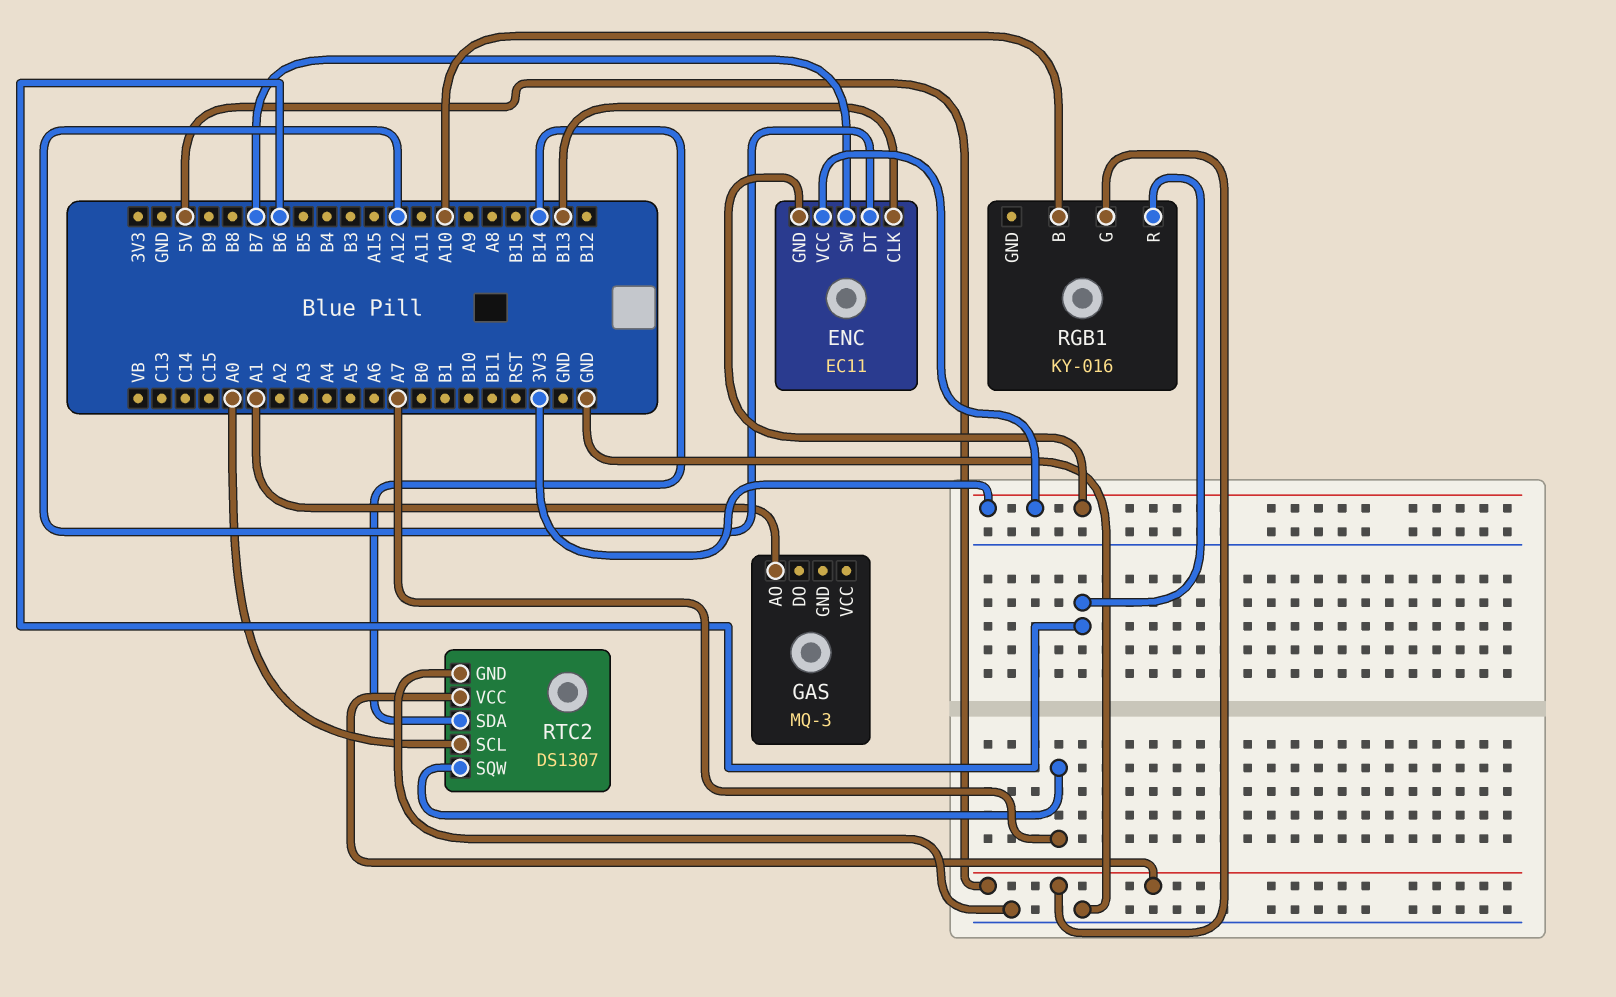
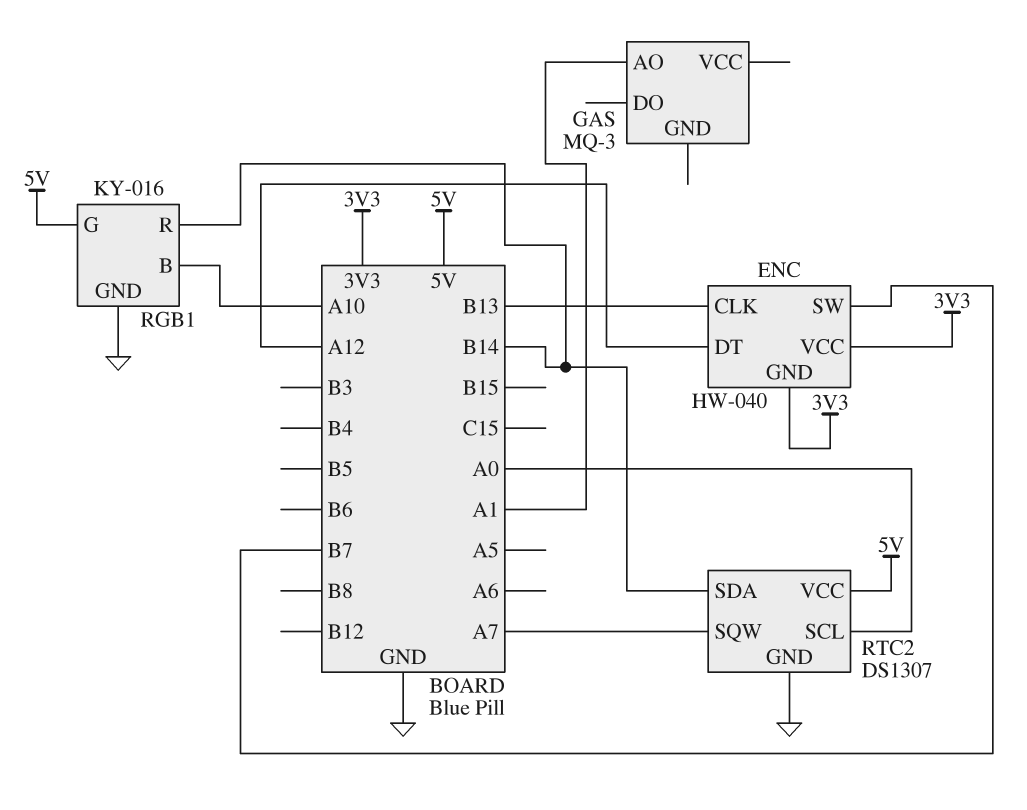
ENC: EC11 -> HW-040
RGB1 pin GND: none -> GND
RGB1 pin R: B6 -> B14

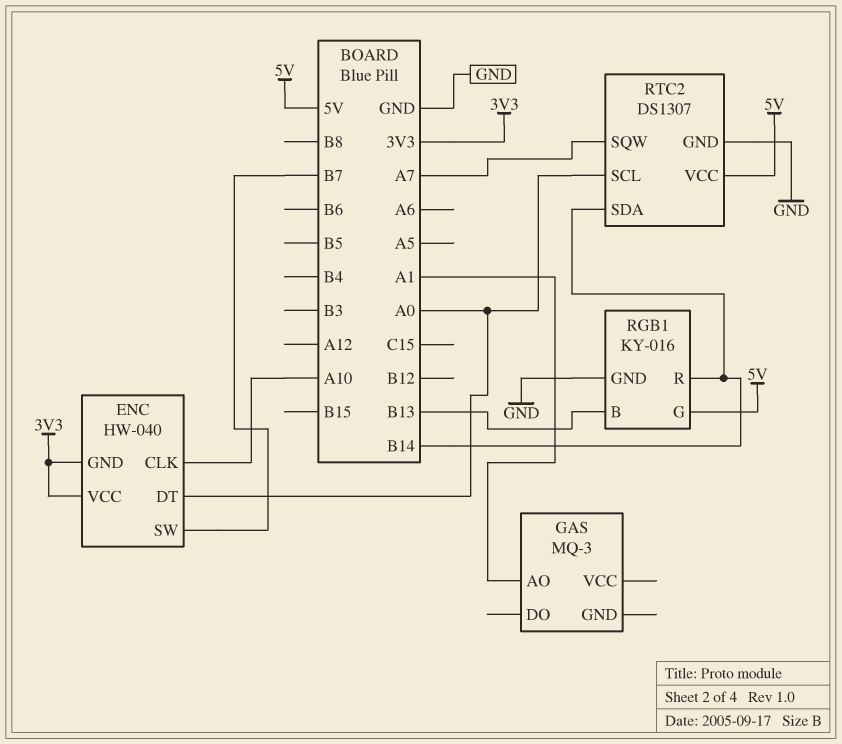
ENC pin CLK: B13 -> A10
ENC pin DT: A12 -> A0
RGB1 pin B: A10 -> B13

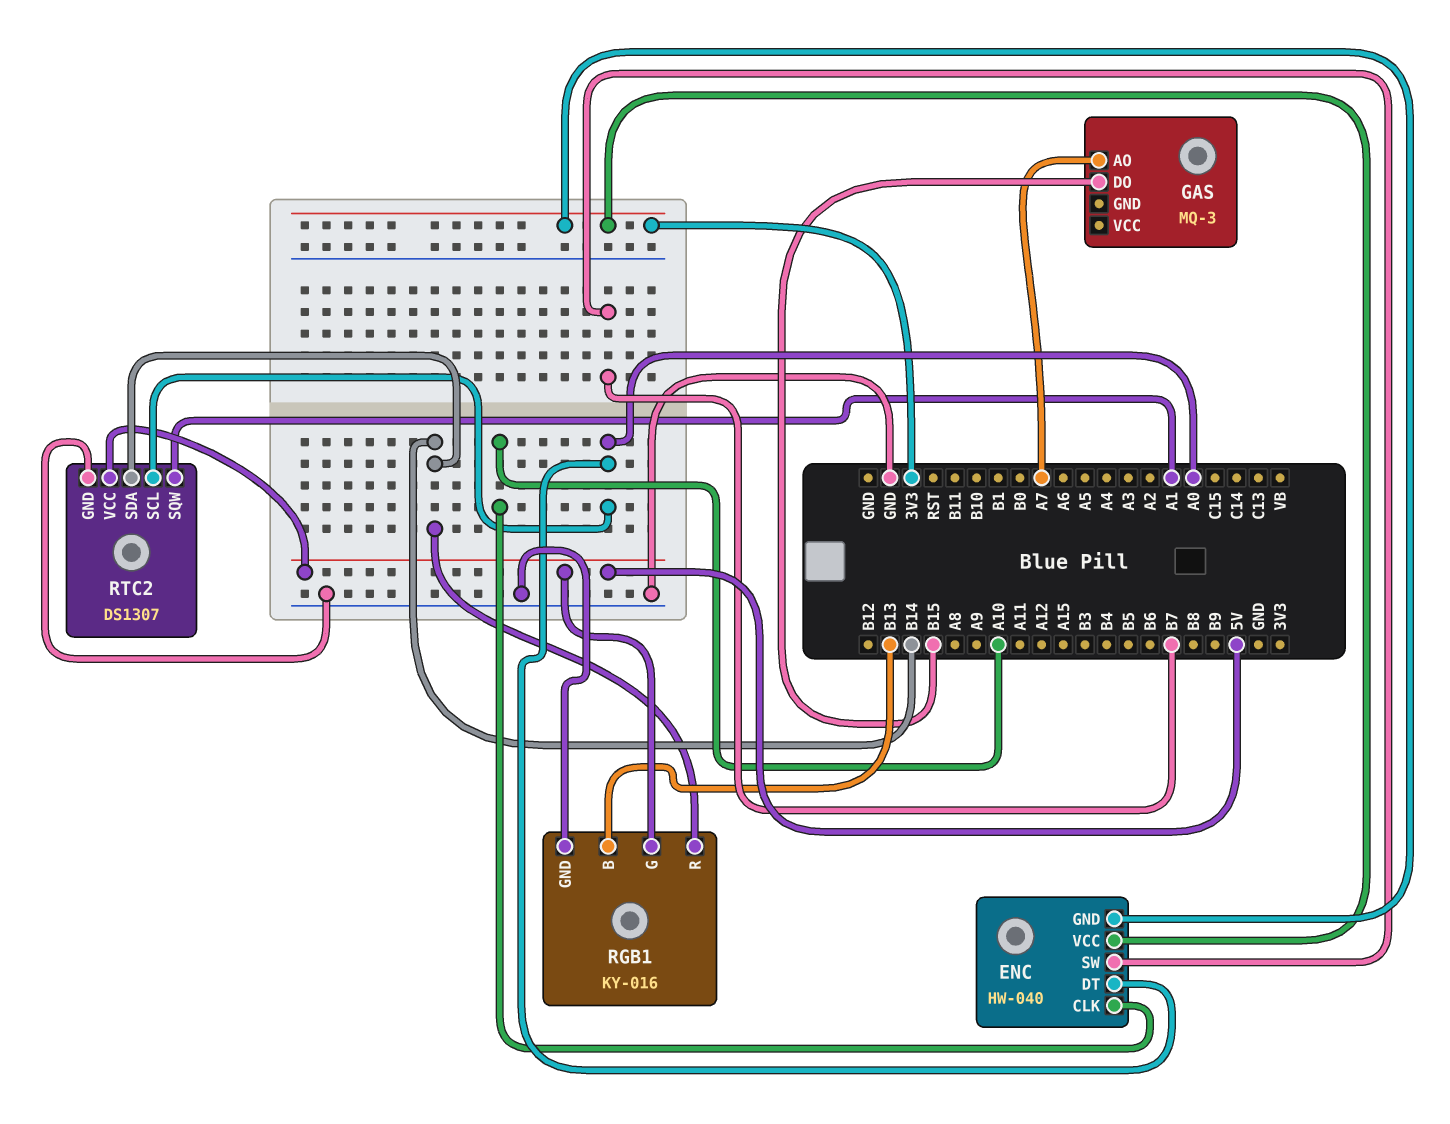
GAS pin AO: A1 -> A7
GAS pin DO: none -> B15
RTC2 pin SQW: A7 -> A1

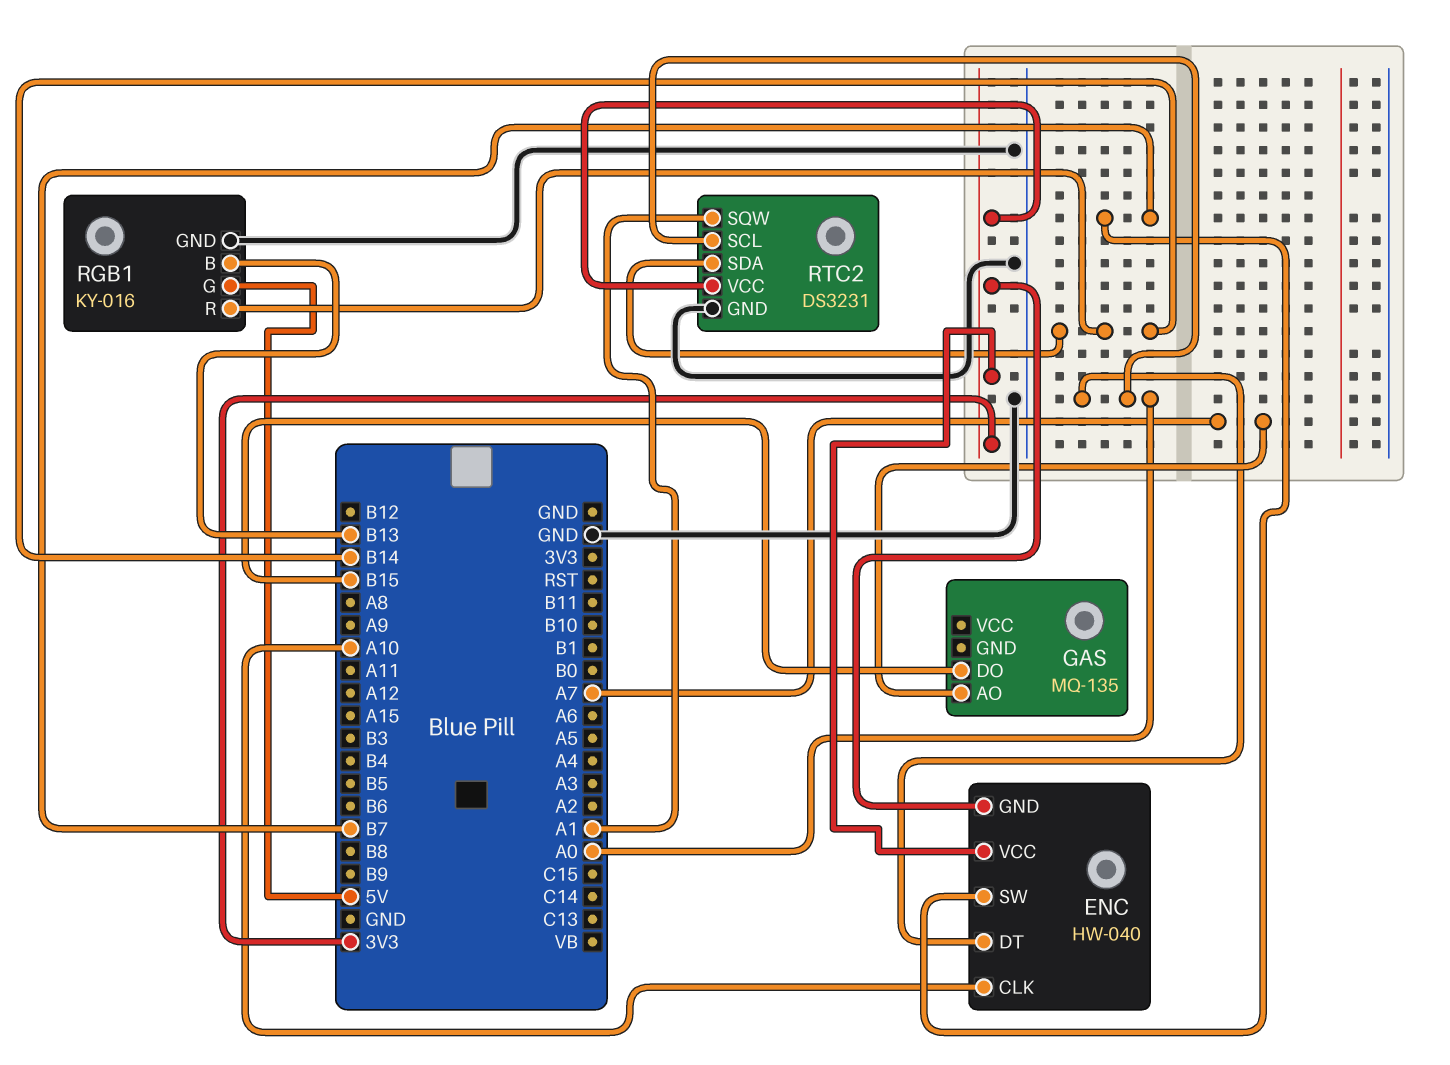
GAS: MQ-3 -> MQ-135
RTC2: DS1307 -> DS3231
RTC2 pin VCC: 5V -> 3V3

